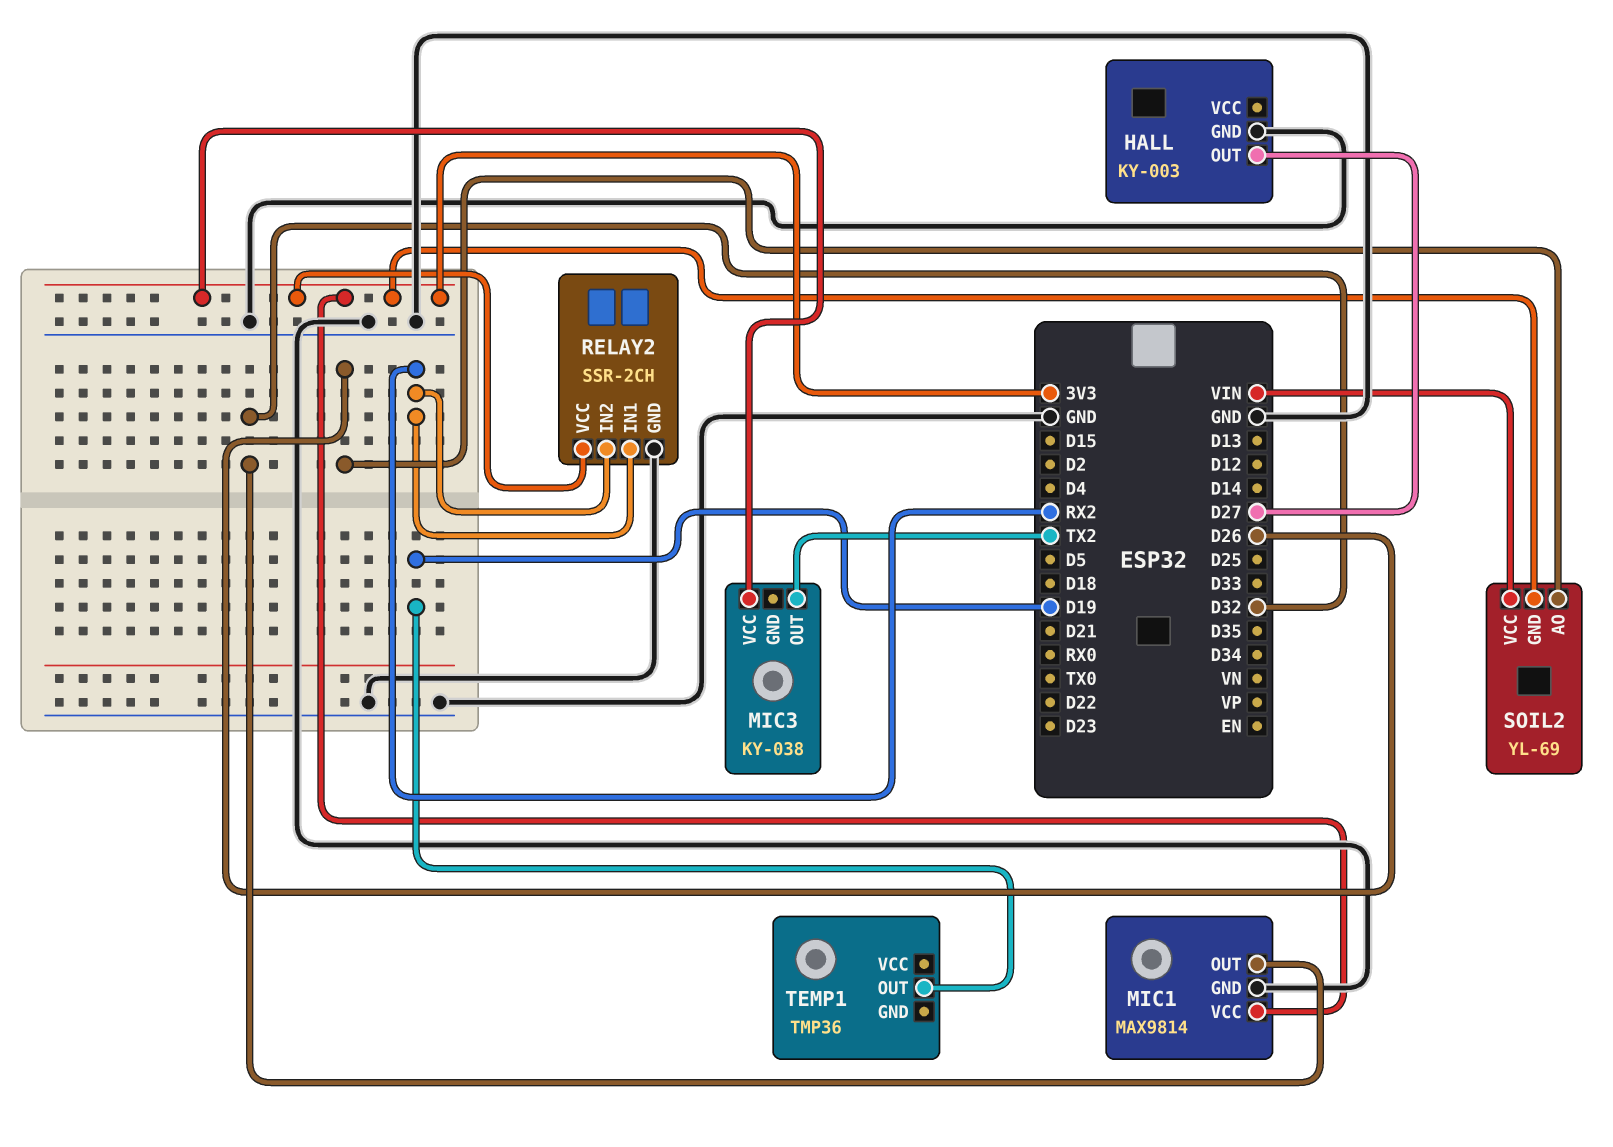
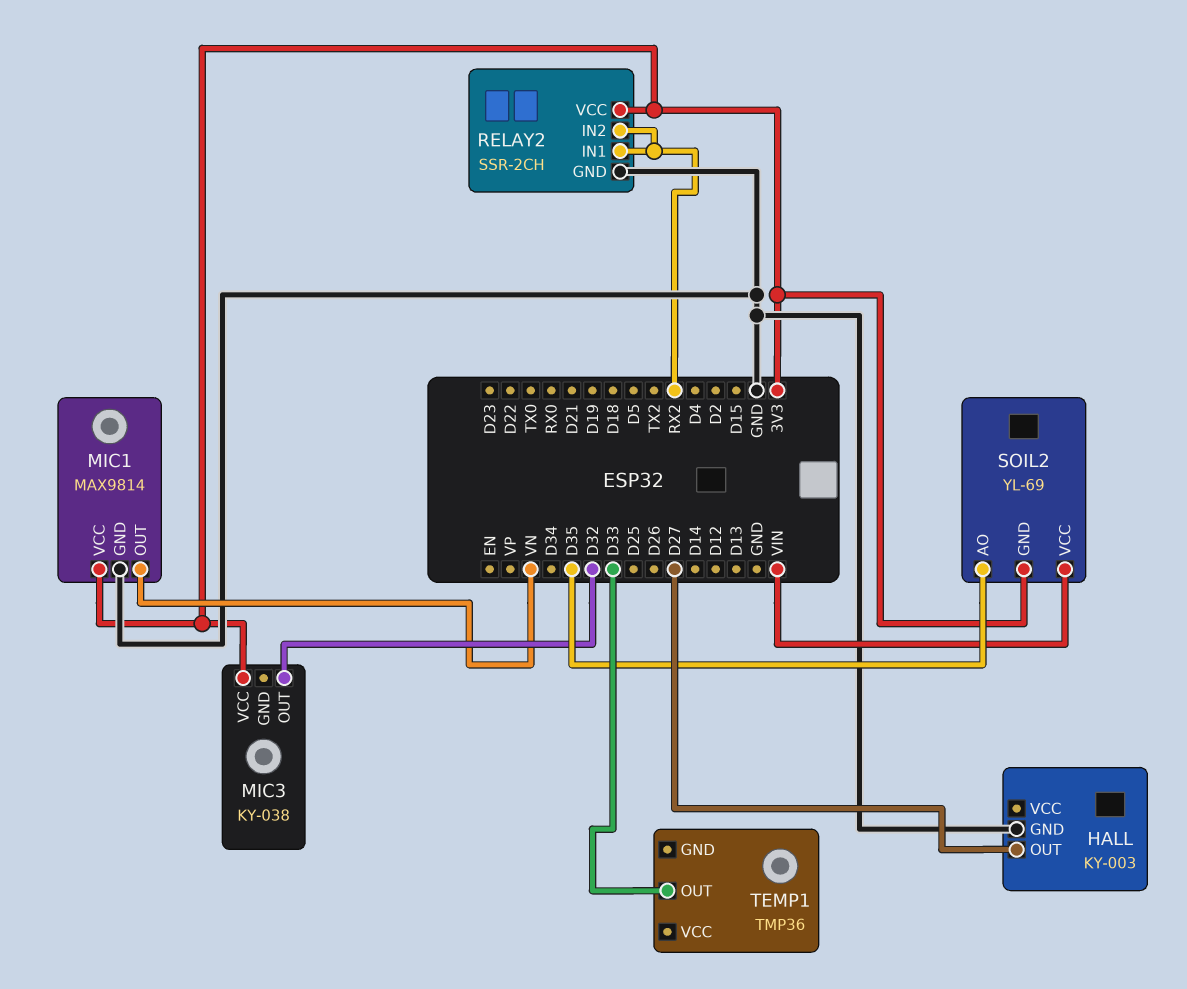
MIC1 pin OUT: D32 -> VN
MIC3 pin OUT: TX2 -> D32
SOIL2 pin AO: D26 -> D35
TEMP1 pin OUT: D19 -> D33

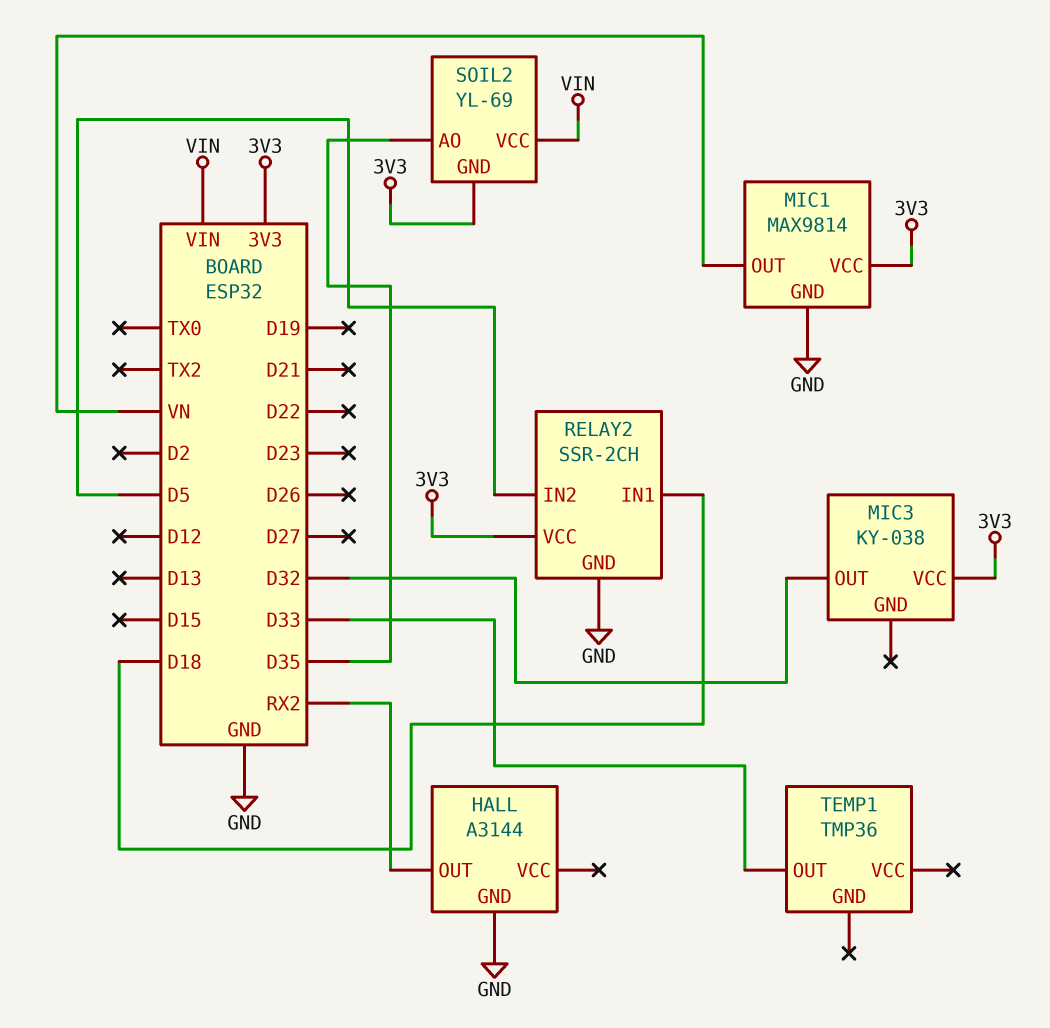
HALL: KY-003 -> A3144
HALL pin OUT: D27 -> RX2
RELAY2 pin IN1: RX2 -> D18
RELAY2 pin IN2: RX2 -> D5

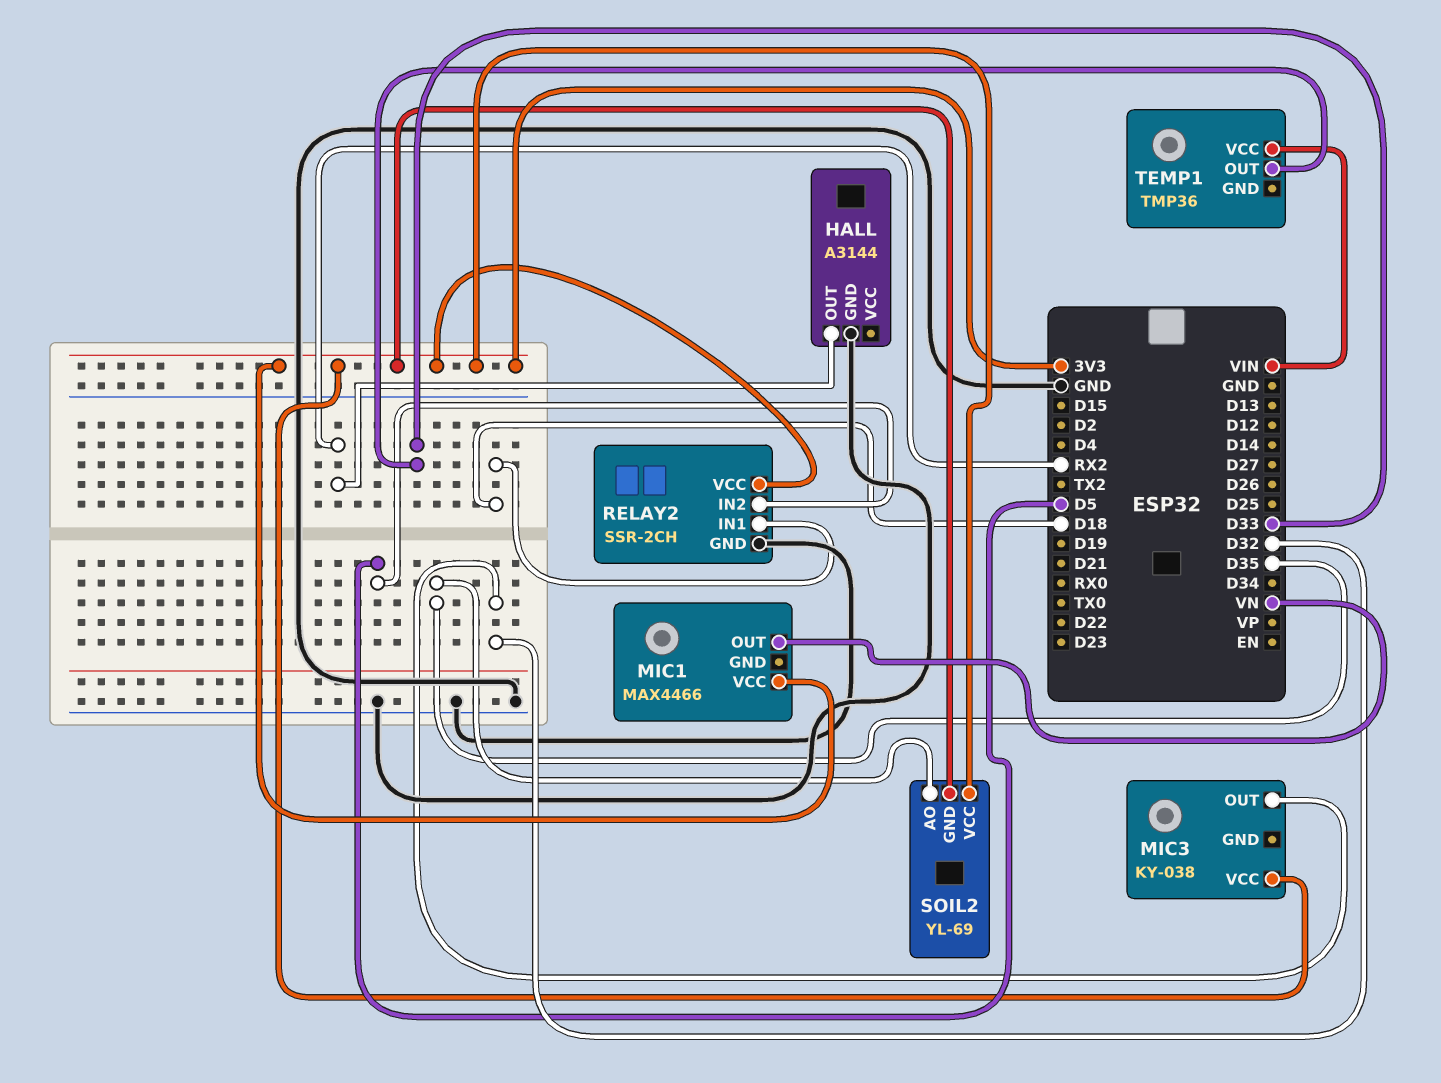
MIC1: MAX9814 -> MAX4466
MIC1 pin GND: GND -> none
SOIL2 pin VCC: VIN -> 3V3
TEMP1 pin VCC: none -> VIN

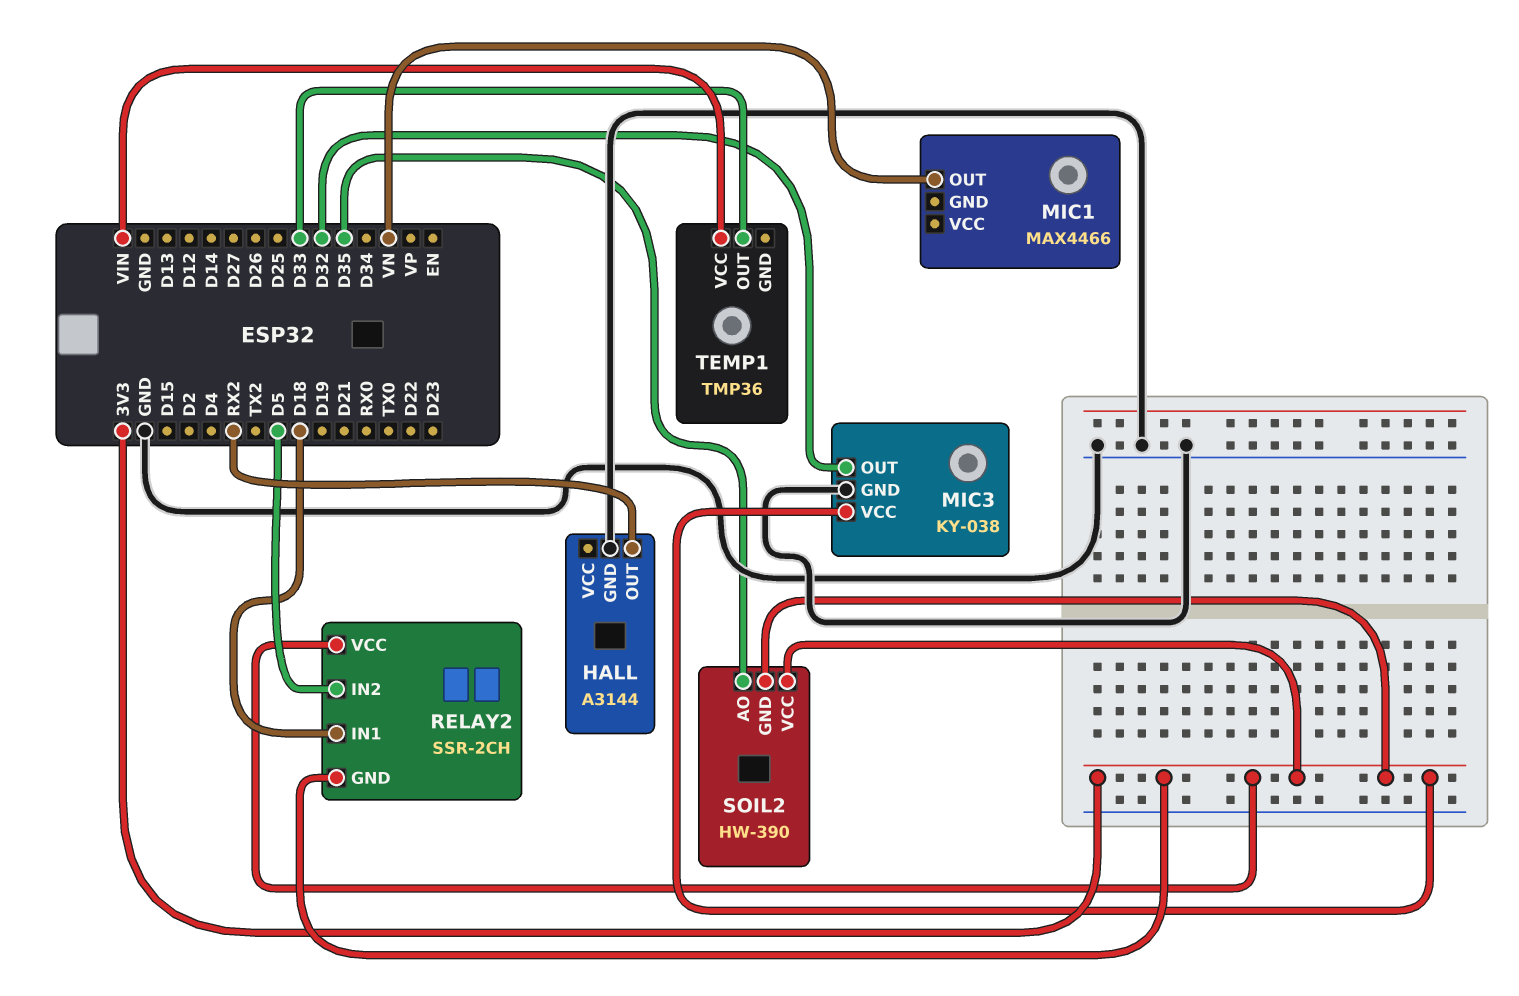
MIC1 pin VCC: 3V3 -> none
MIC3 pin GND: none -> GND
RELAY2 pin GND: GND -> 3V3
SOIL2: YL-69 -> HW-390

